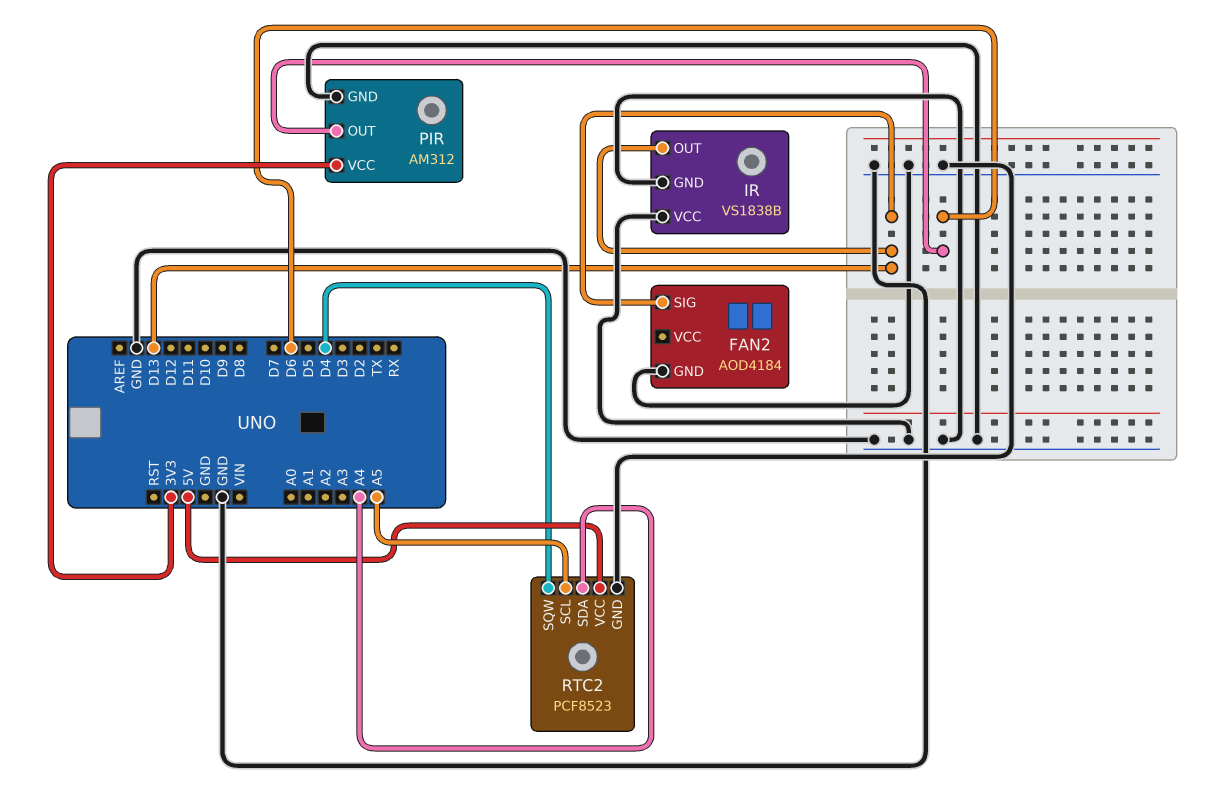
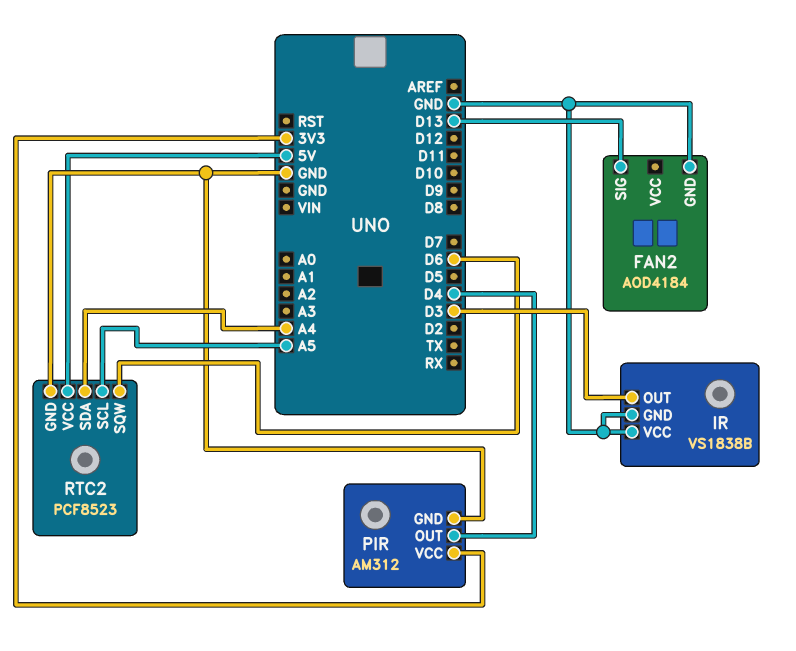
IR pin OUT: D13 -> D3
PIR pin OUT: D6 -> D4
RTC2 pin SQW: D4 -> D6

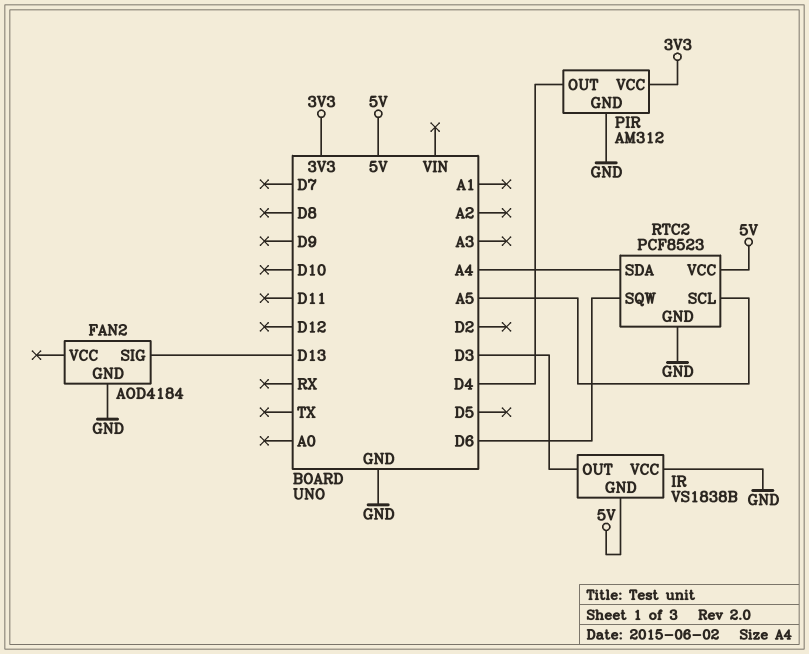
IR pin GND: GND -> 5V

